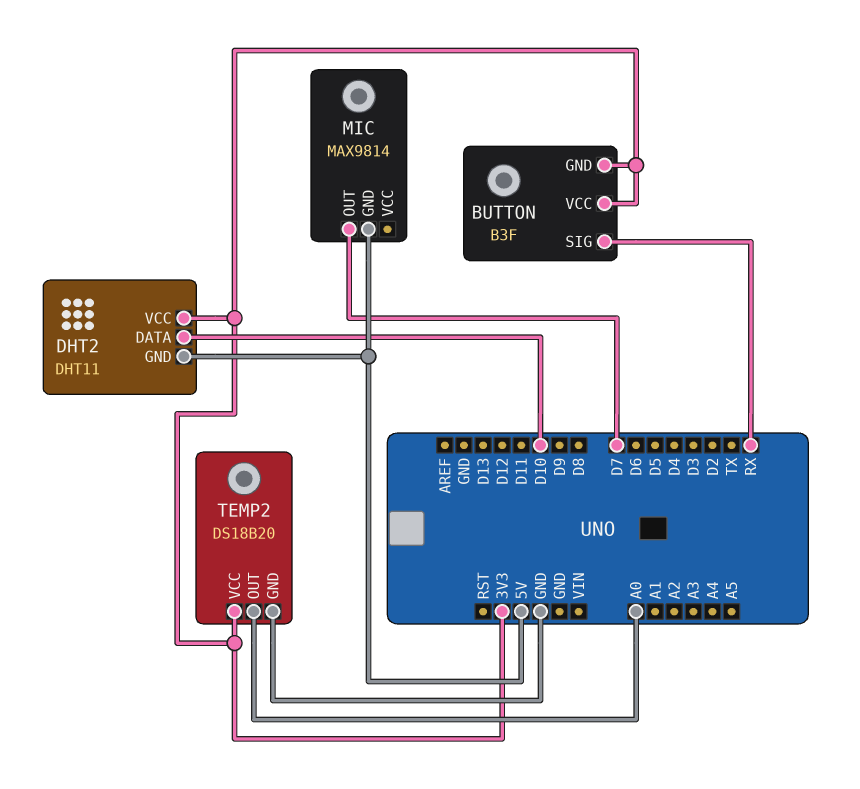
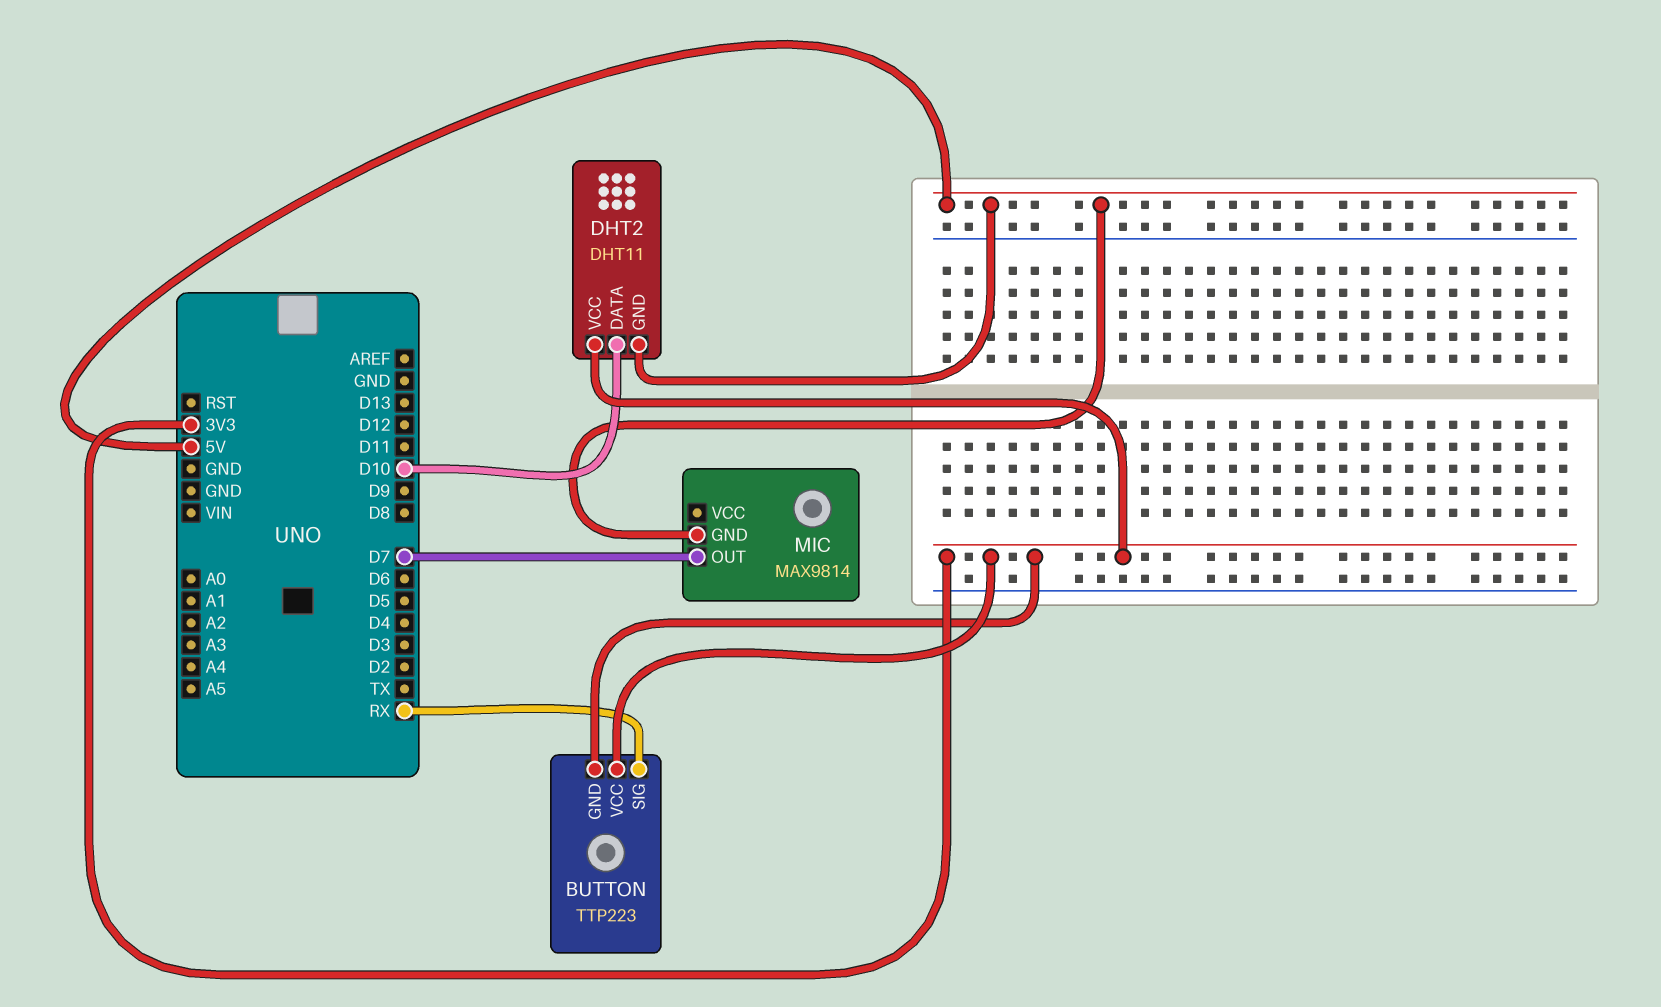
BUTTON: B3F -> TTP223
TEMP2: DS18B20 -> none
TEMP2 pin GND: GND -> none
TEMP2 pin OUT: A0 -> none
TEMP2 pin VCC: 3V3 -> none

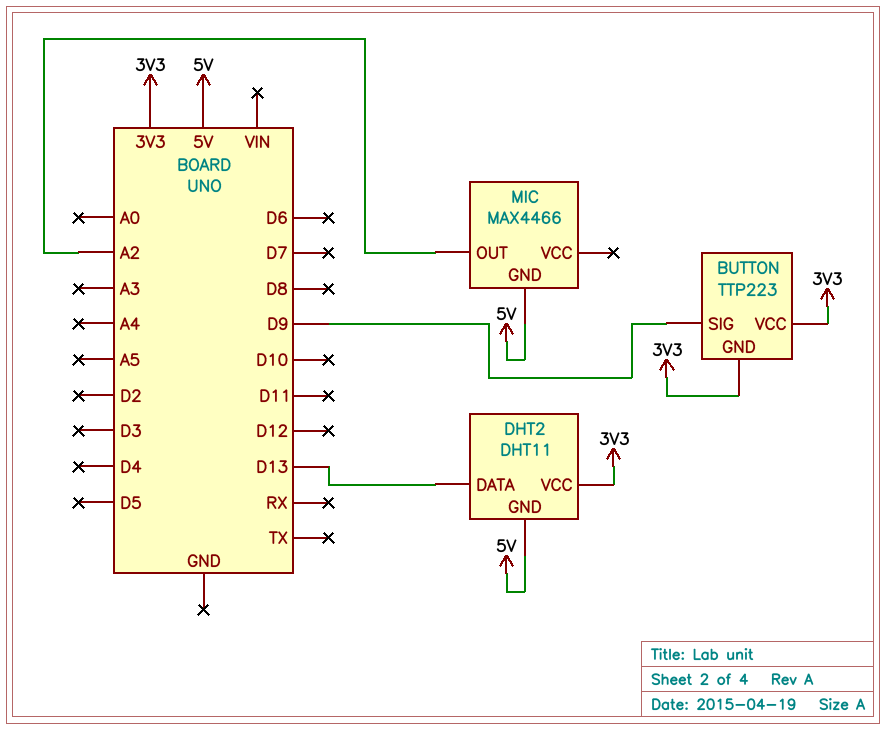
BUTTON pin SIG: RX -> D9
DHT2 pin DATA: D10 -> D13
MIC: MAX9814 -> MAX4466
MIC pin OUT: D7 -> A2

